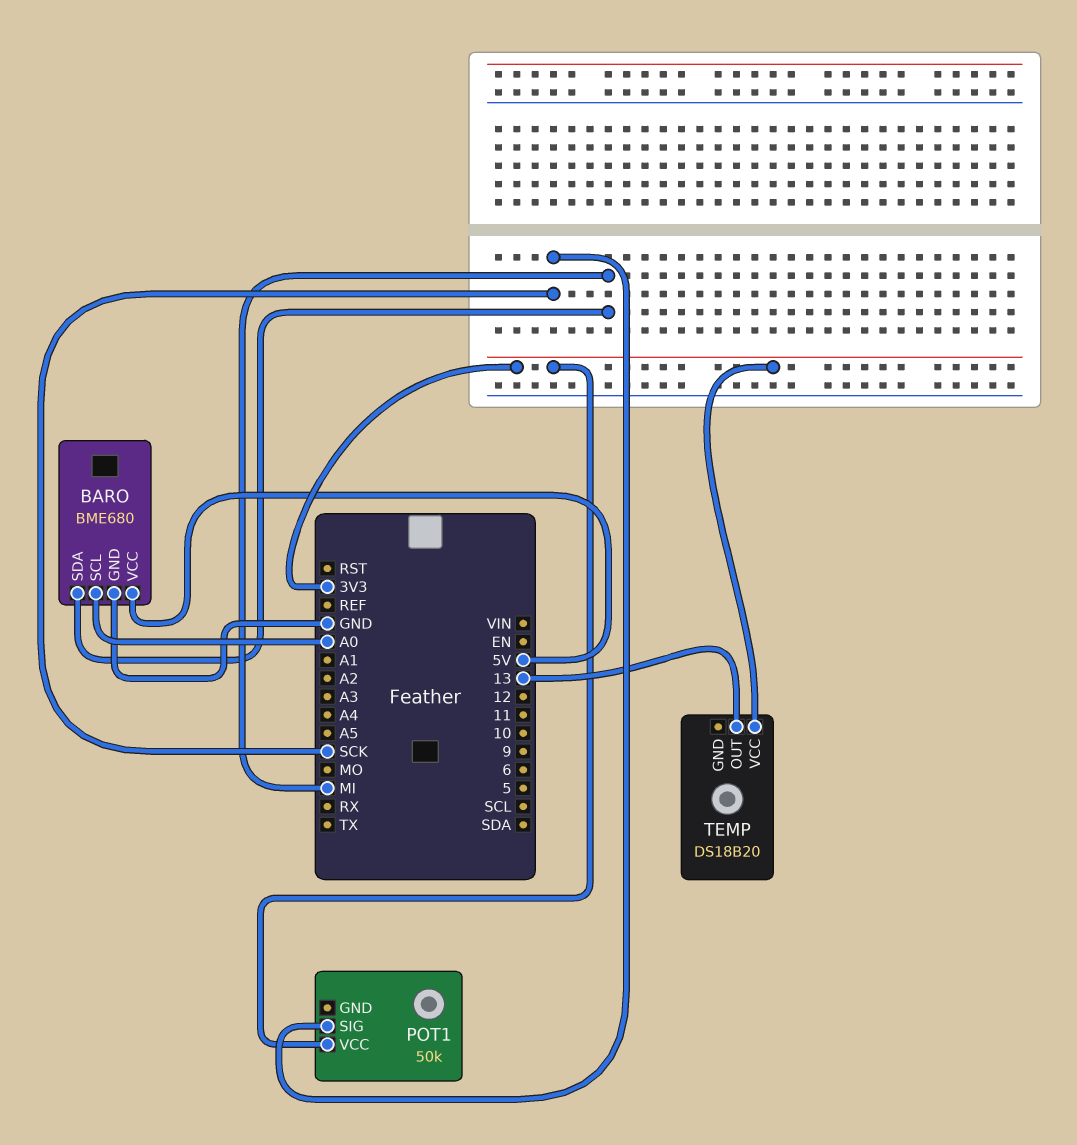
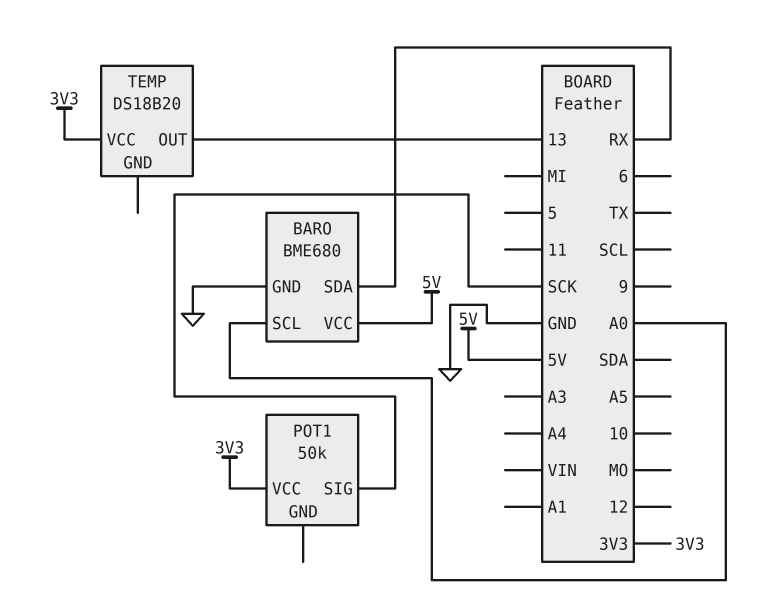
BARO pin SDA: MI -> RX

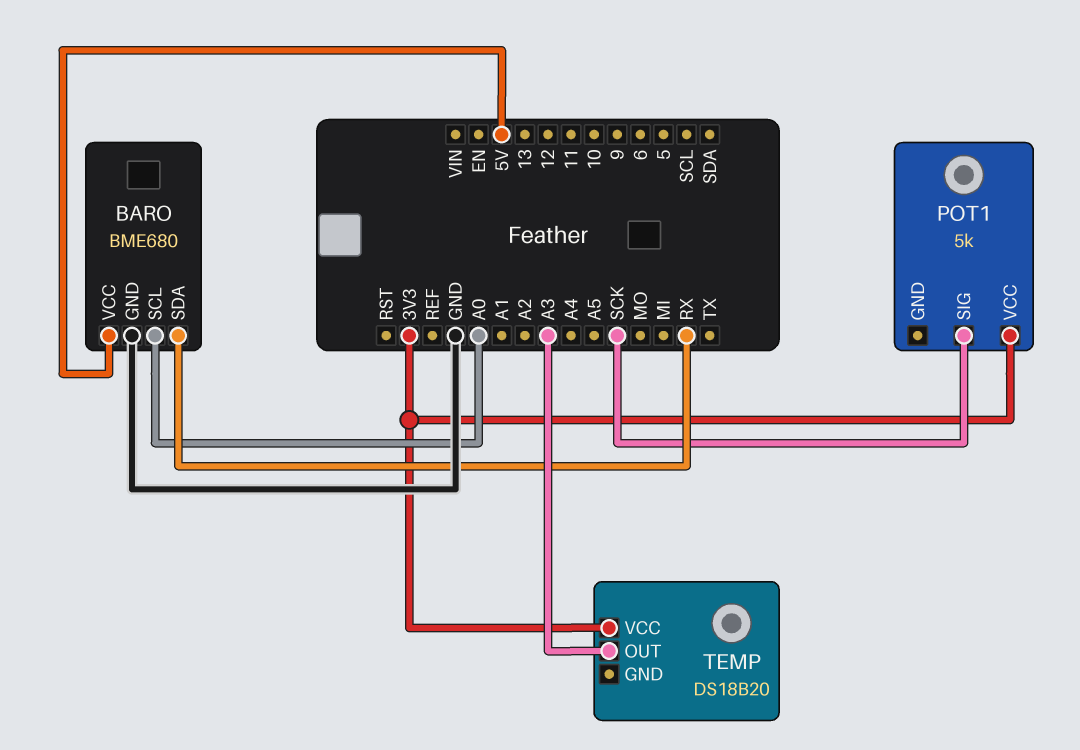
POT1: 50k -> 5k
TEMP pin OUT: 13 -> A3

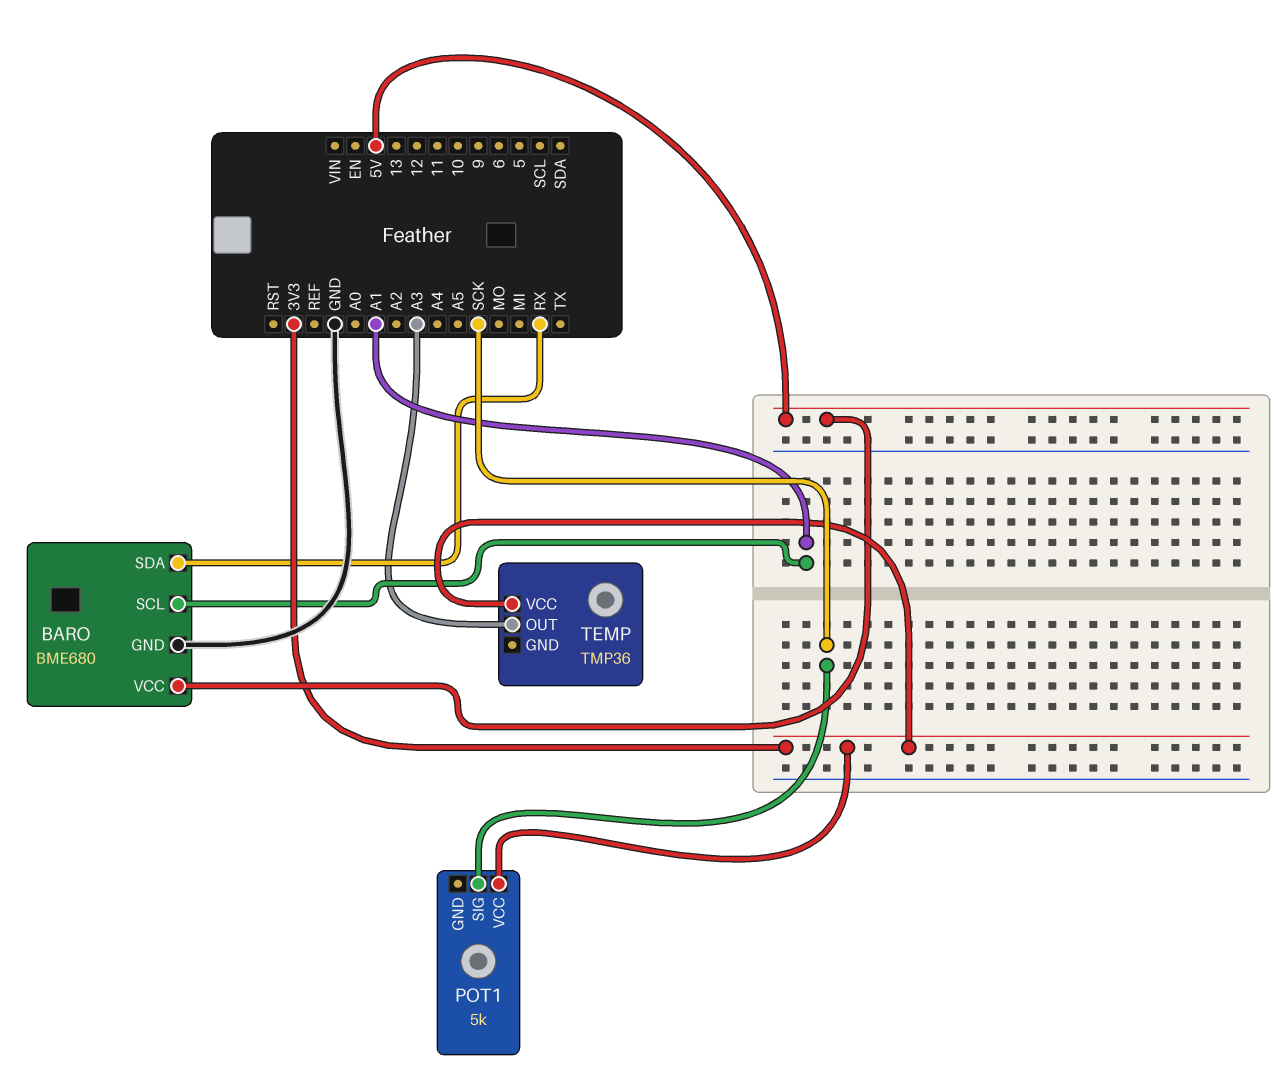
BARO pin SCL: A0 -> A1
TEMP: DS18B20 -> TMP36

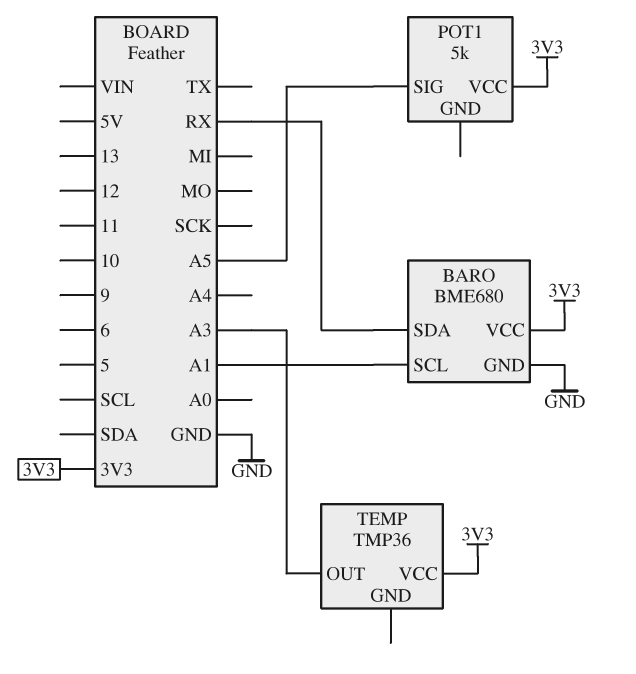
BARO pin VCC: 5V -> 3V3
POT1 pin SIG: SCK -> A5

